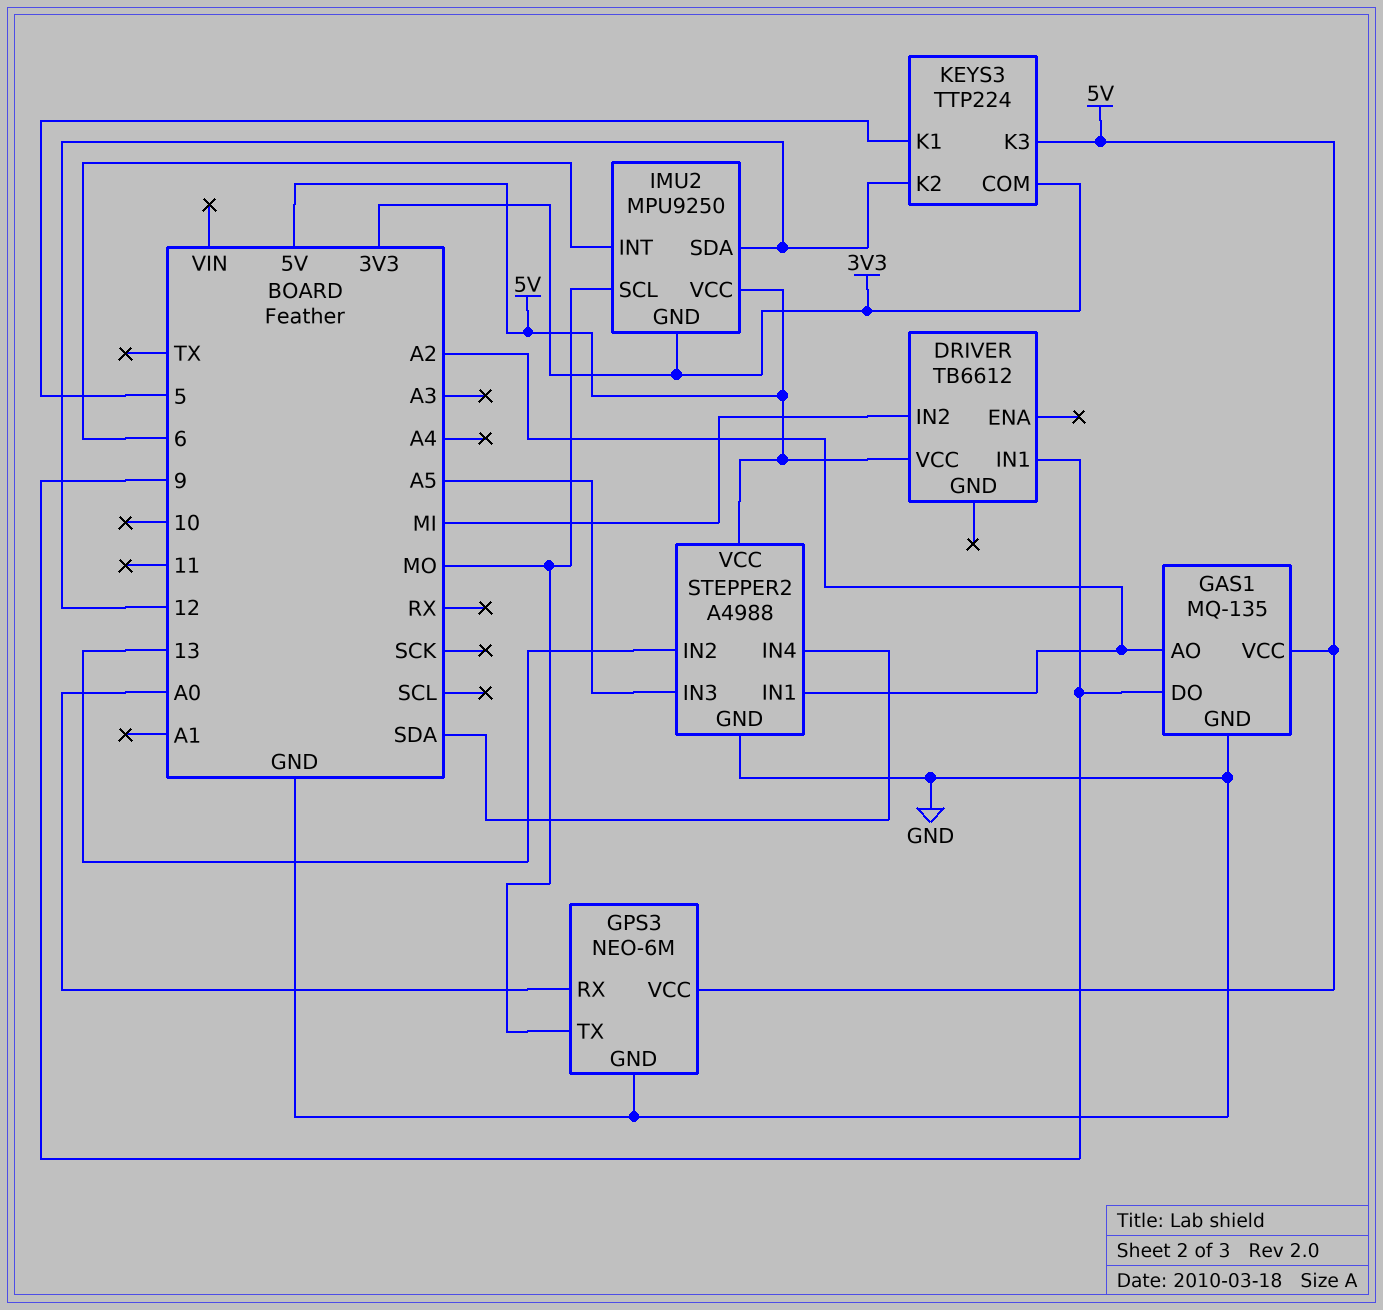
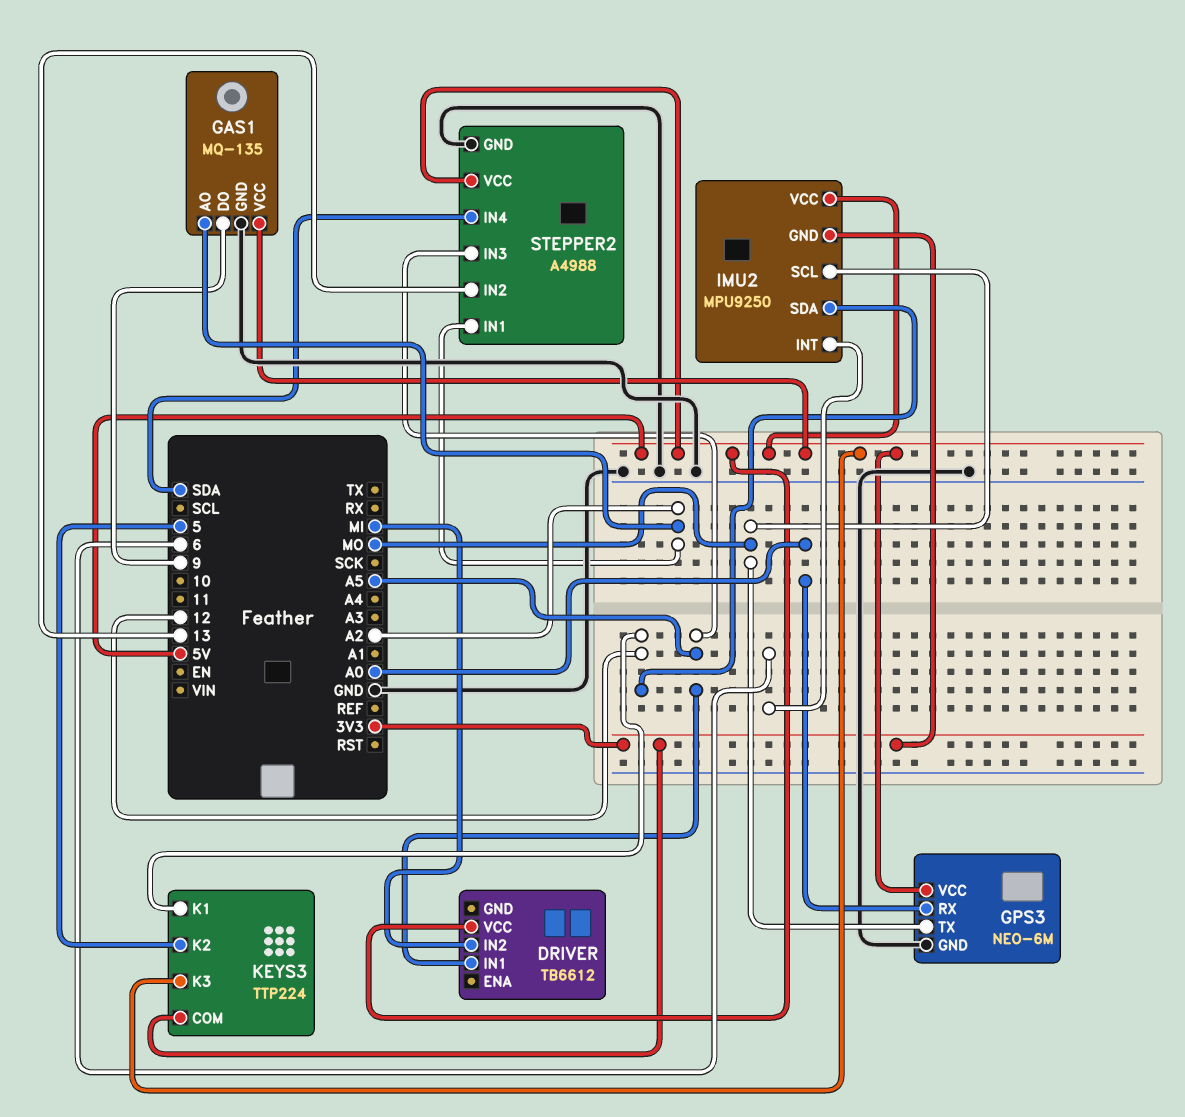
DRIVER pin IN1: 9 -> A5
KEYS3 pin K1: 5 -> 12
KEYS3 pin K2: 12 -> 5

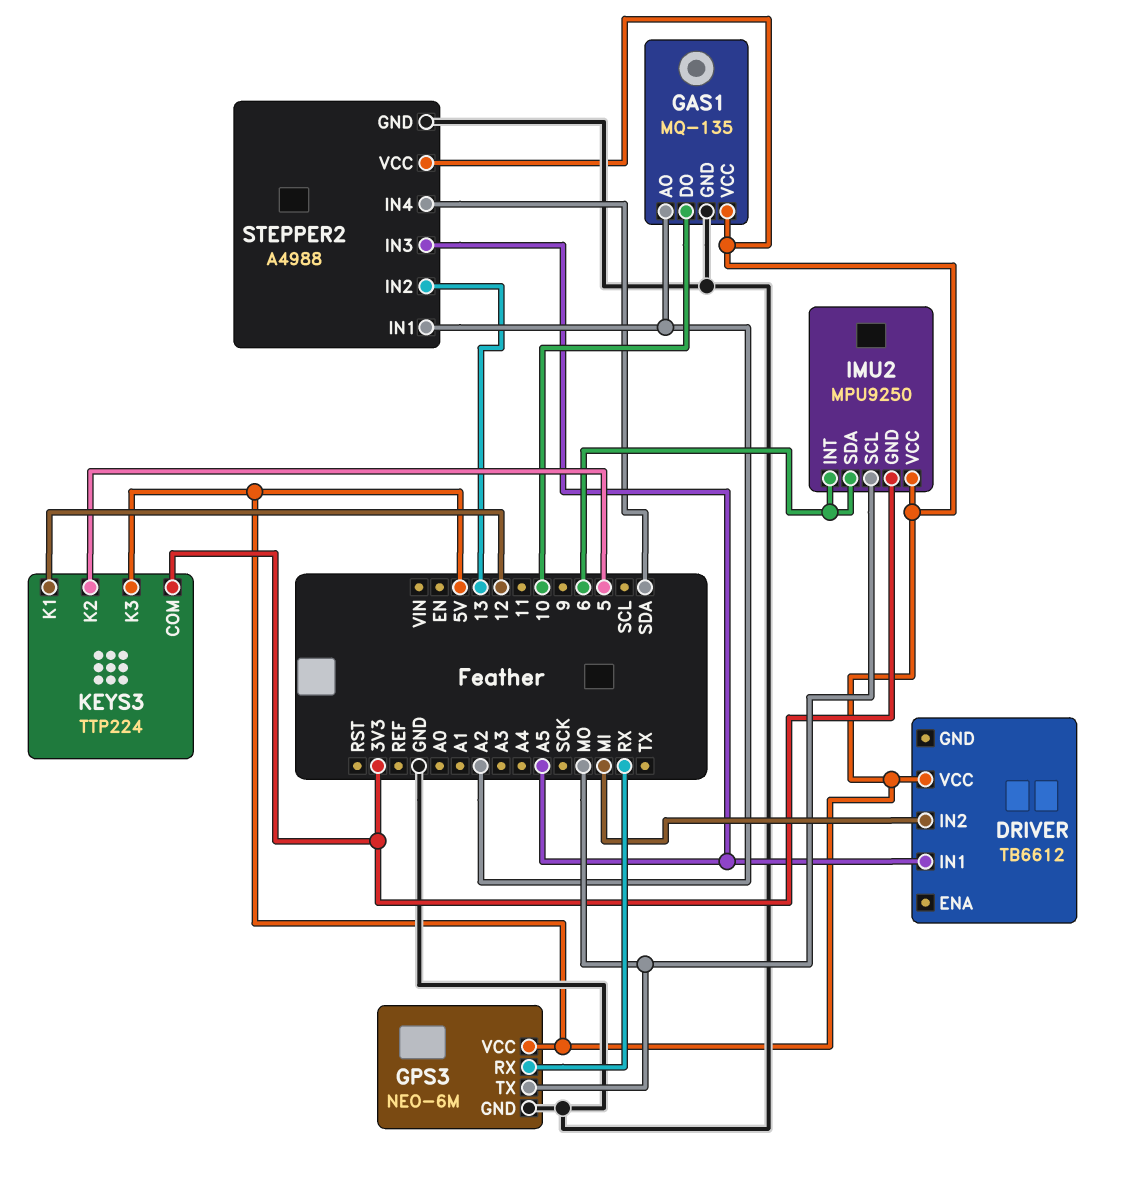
GAS1 pin DO: 9 -> 10
GPS3 pin RX: A0 -> RX
IMU2 pin SDA: 12 -> 6

